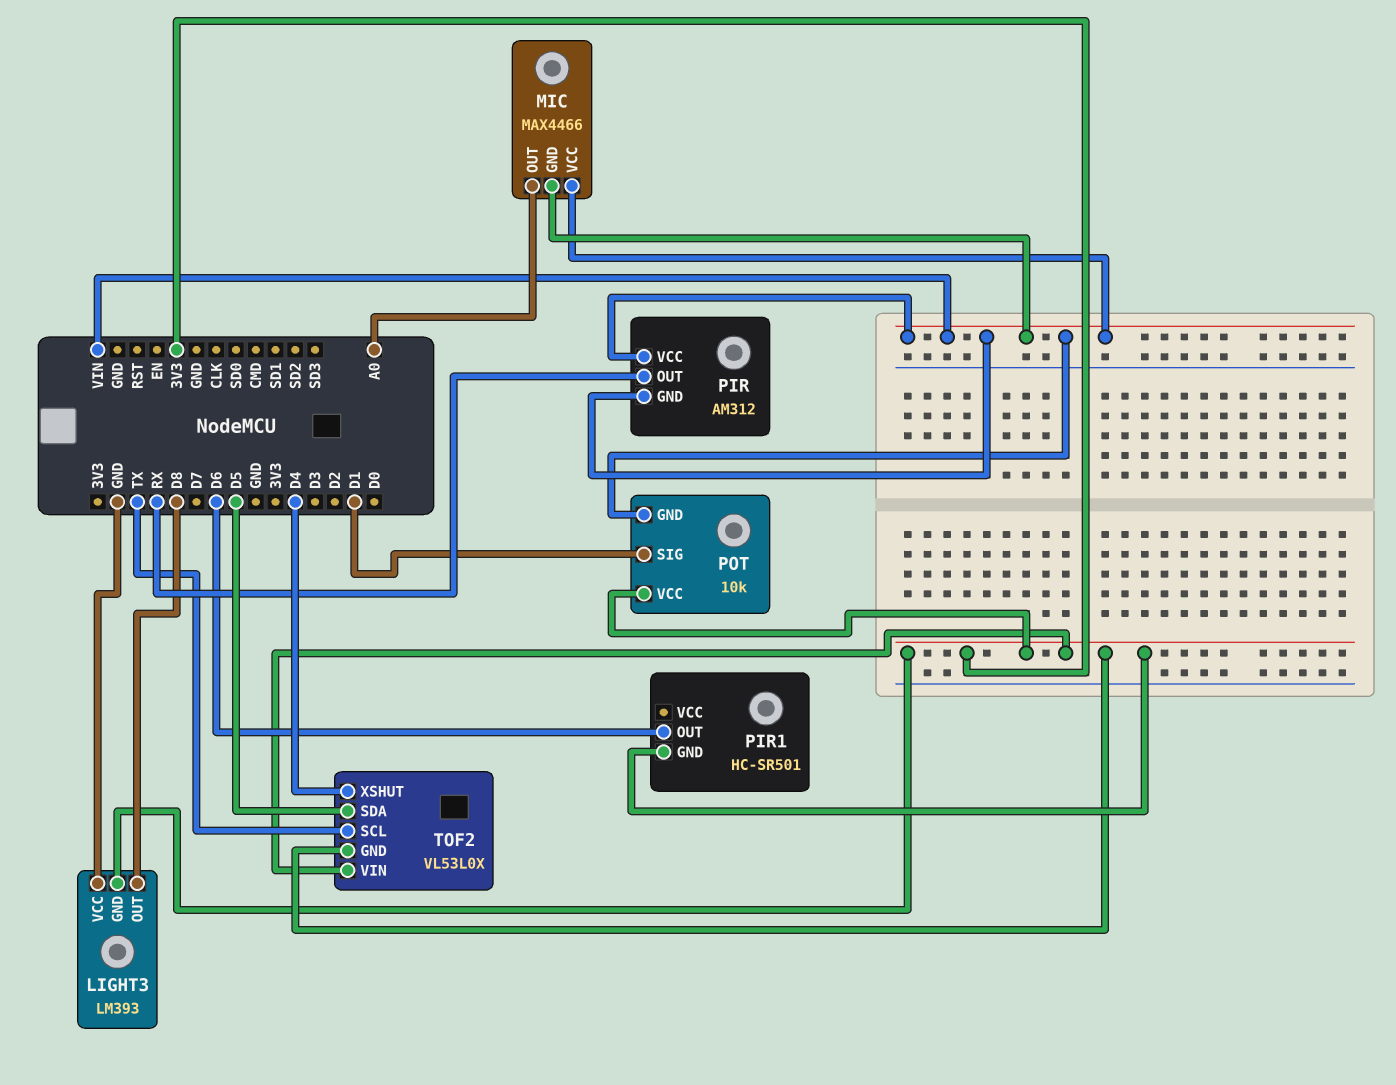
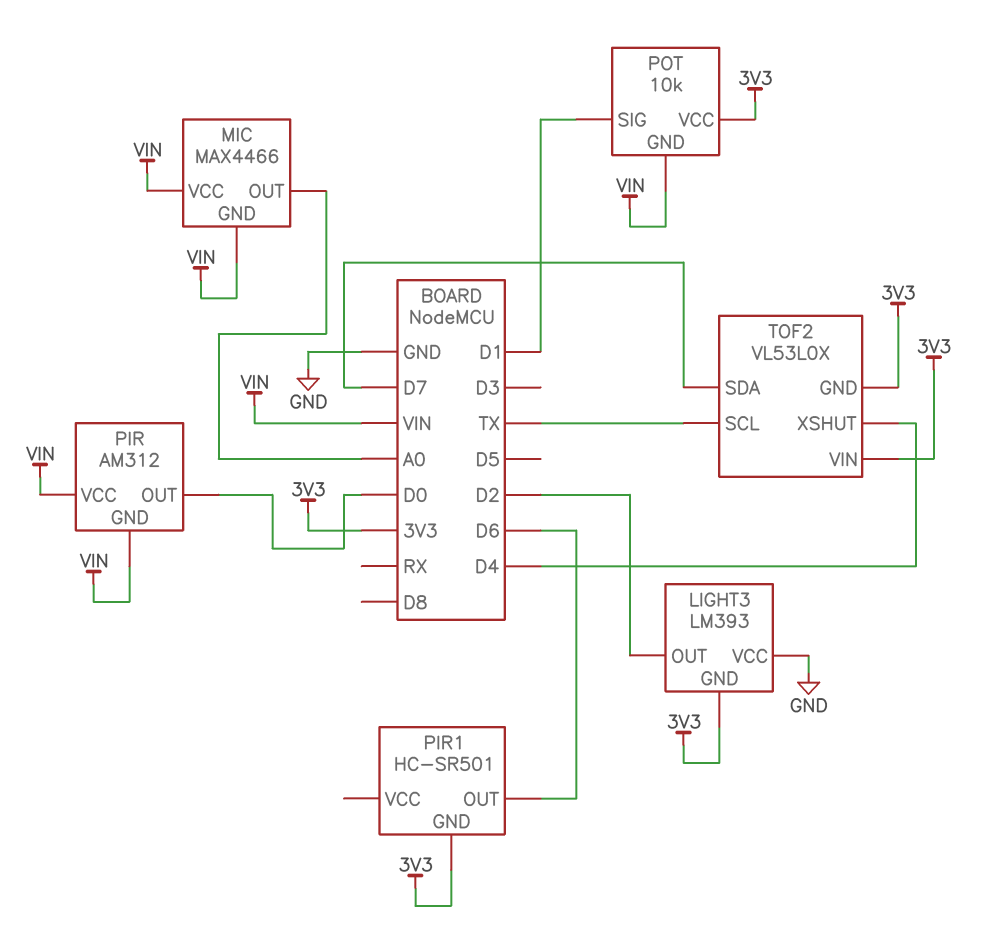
LIGHT3 pin OUT: D8 -> D2
PIR pin OUT: RX -> D0
TOF2 pin SDA: D5 -> D7

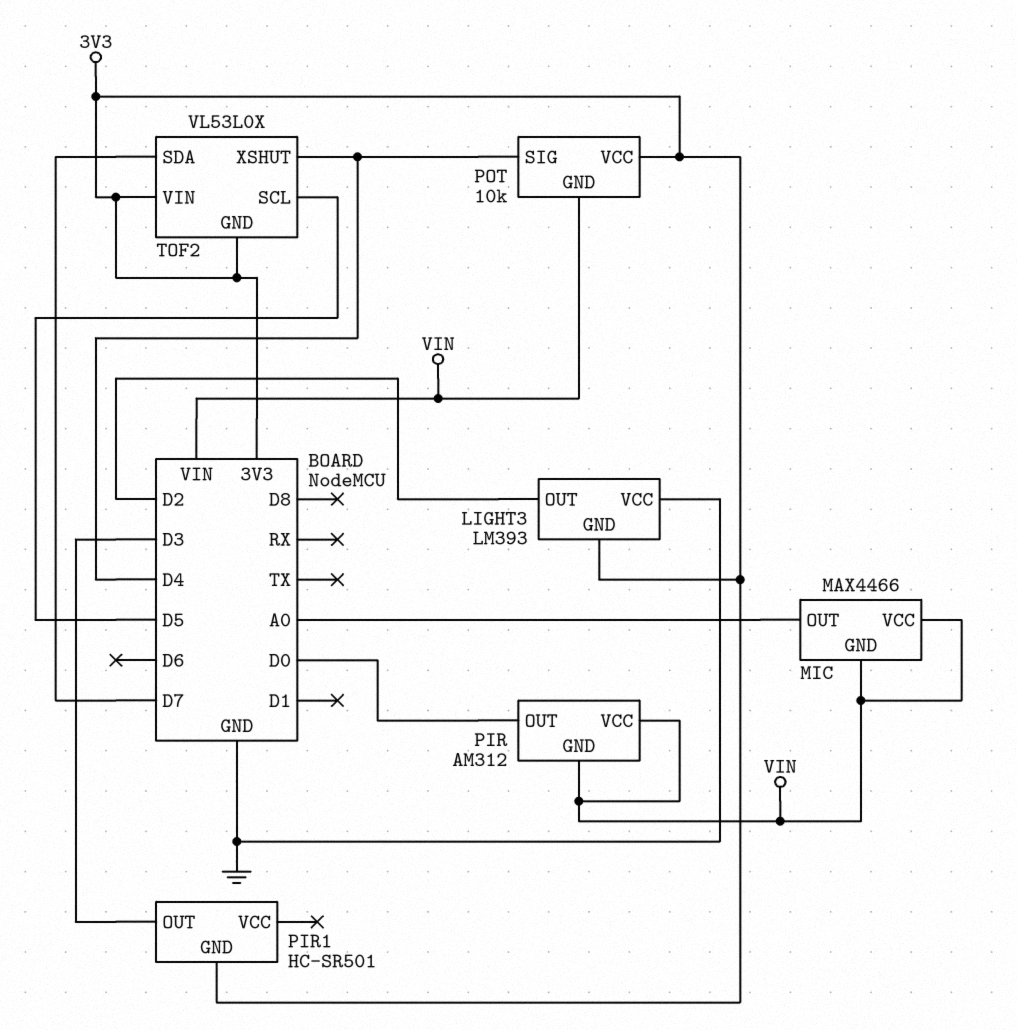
PIR1 pin OUT: D6 -> D3
POT pin SIG: D1 -> D4
TOF2 pin SCL: TX -> D5

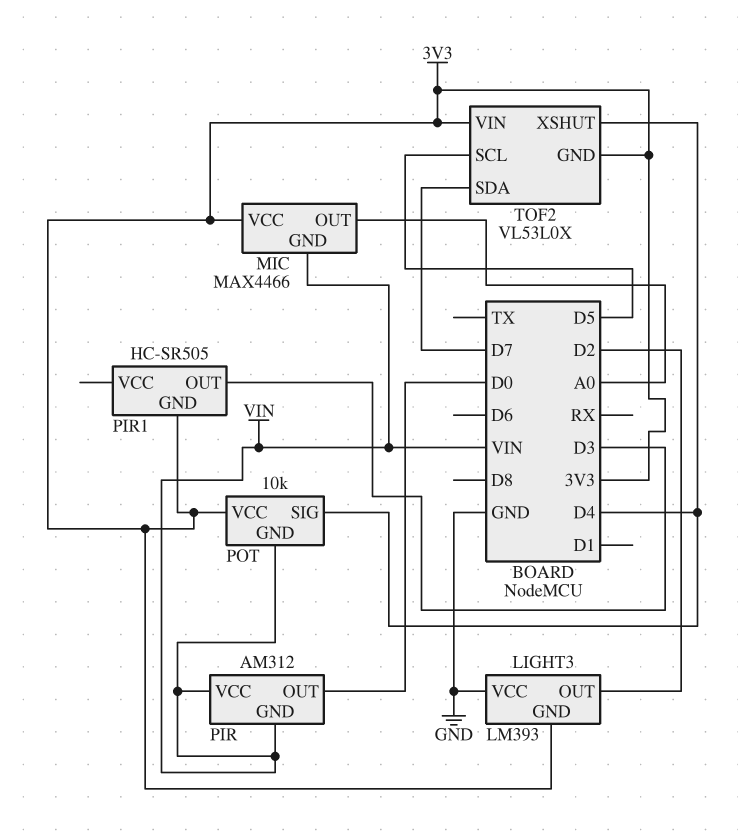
MIC pin VCC: VIN -> 3V3
PIR1: HC-SR501 -> HC-SR505

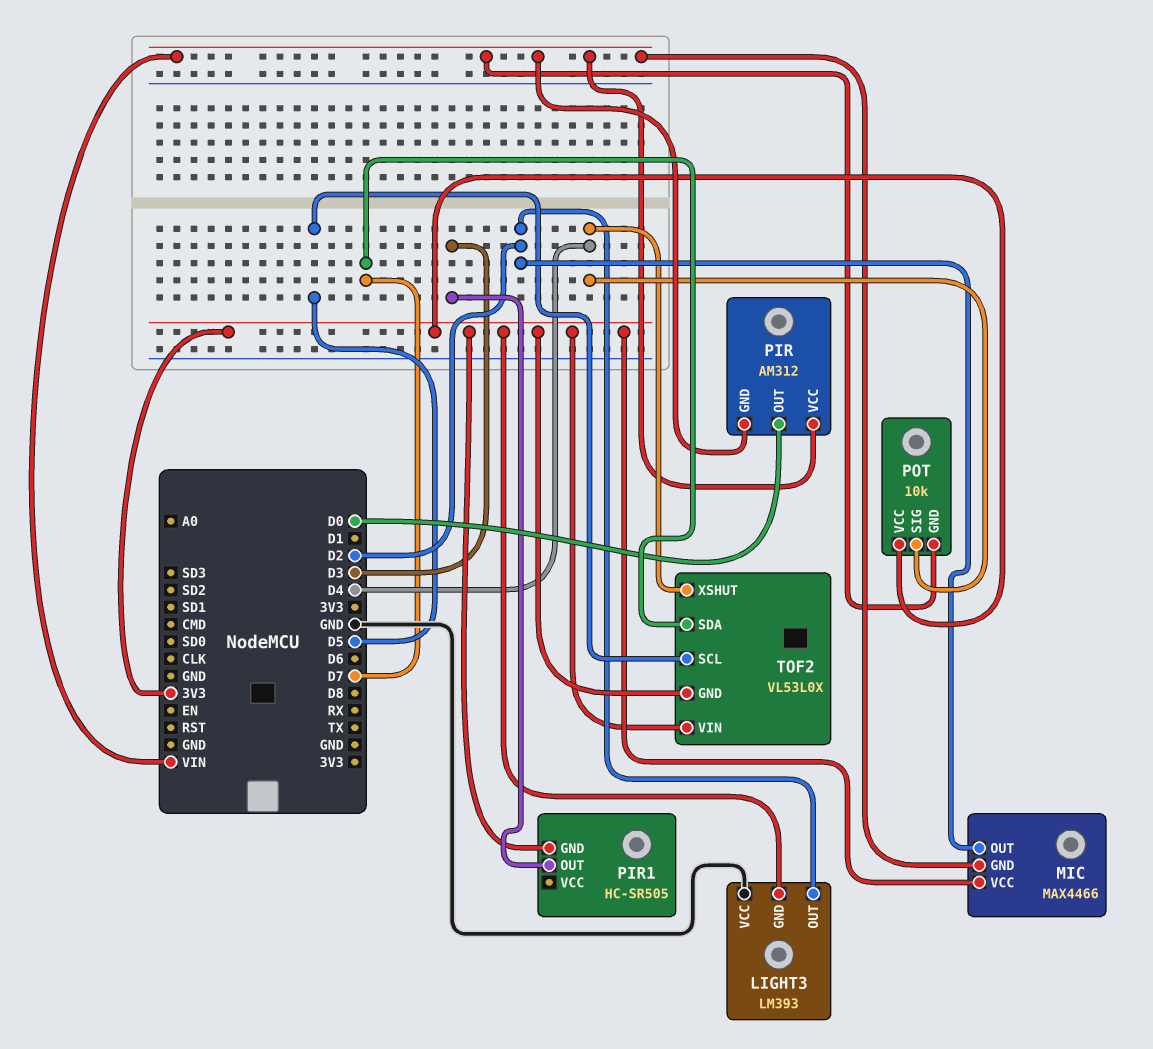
MIC pin OUT: A0 -> D2

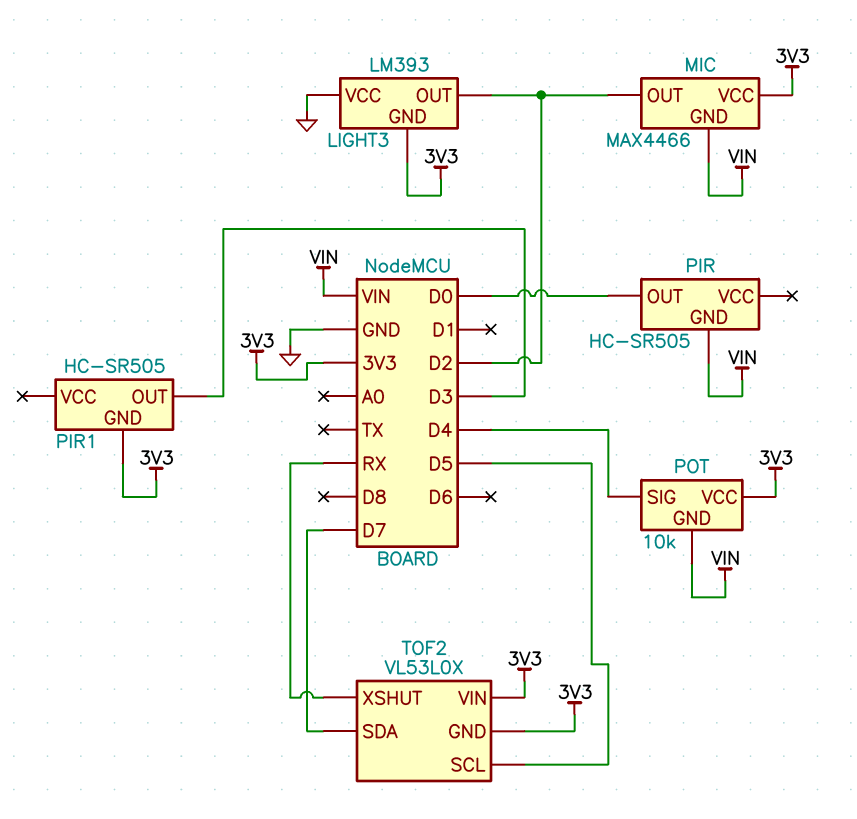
PIR: AM312 -> HC-SR505
PIR pin VCC: VIN -> none
TOF2 pin XSHUT: D4 -> RX

